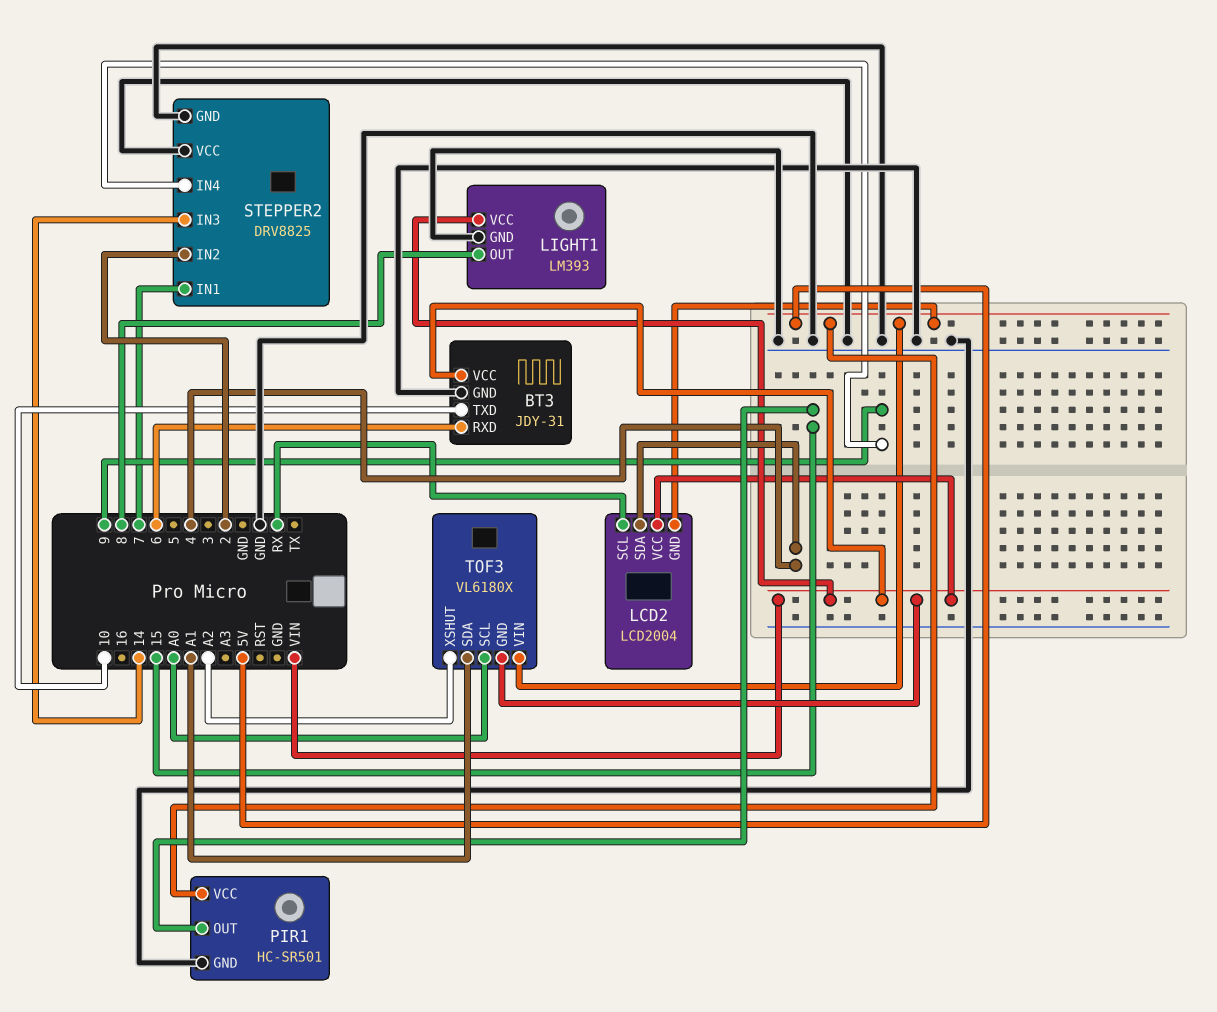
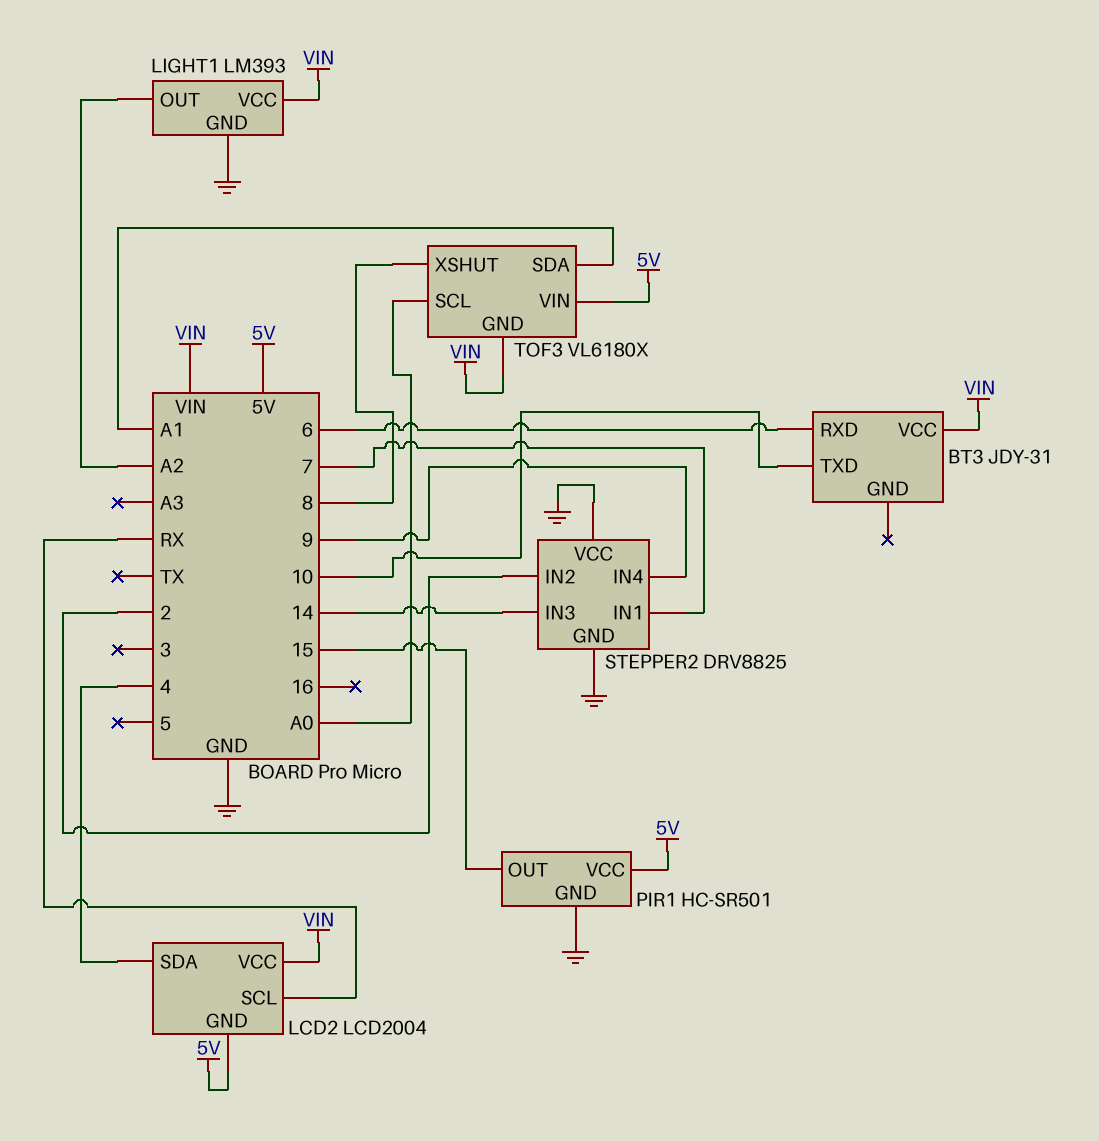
BT3 pin GND: GND -> none
LIGHT1 pin OUT: 8 -> A2
TOF3 pin XSHUT: A2 -> 8

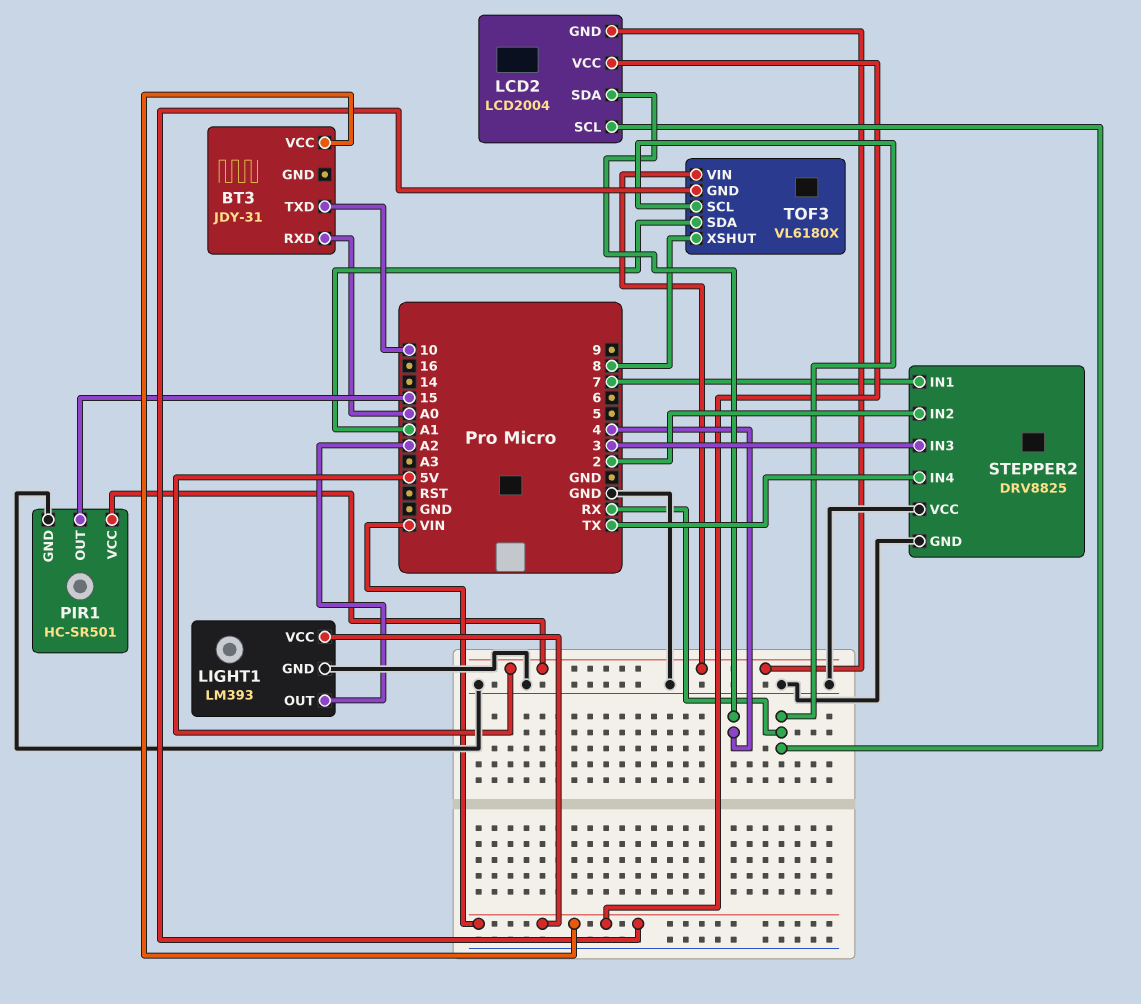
BT3 pin RXD: 6 -> A0
STEPPER2 pin IN3: 14 -> 3
STEPPER2 pin IN4: 9 -> TX
TOF3 pin SCL: A0 -> RX

